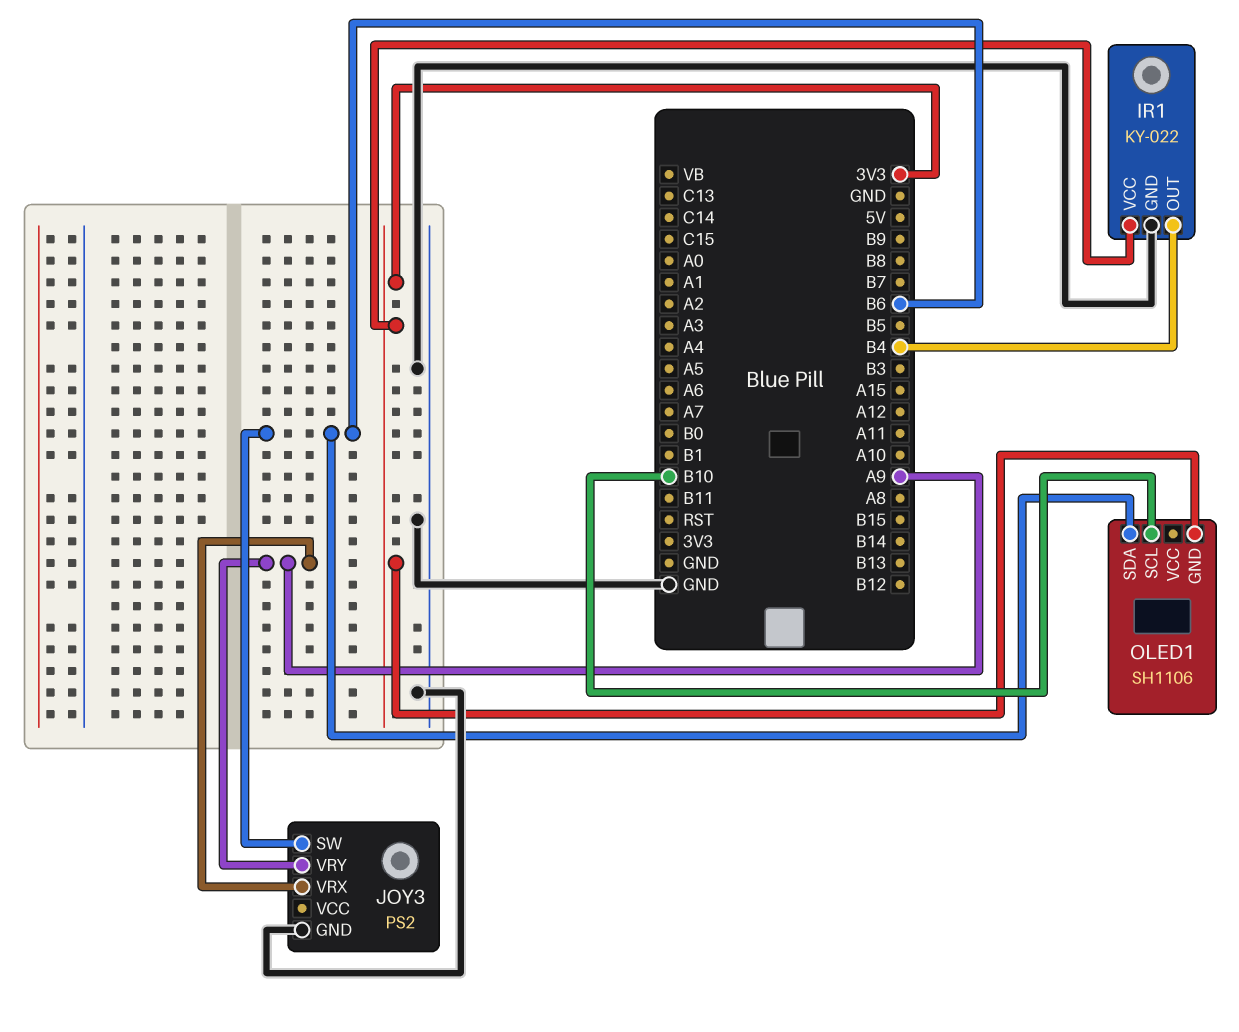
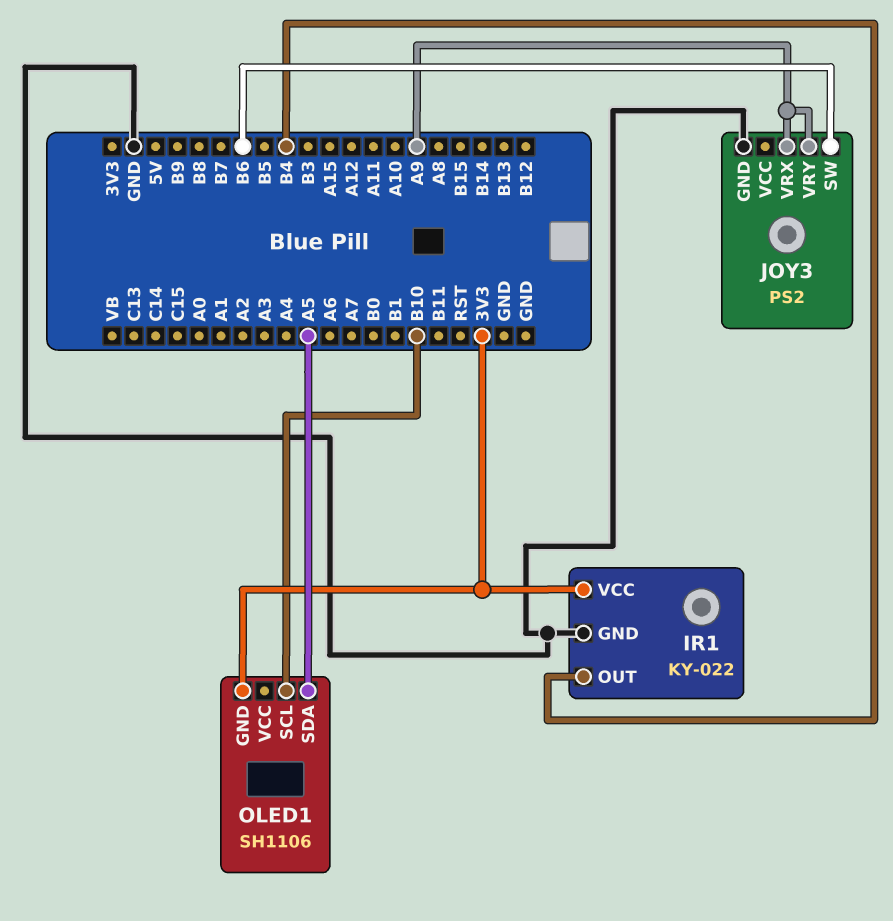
OLED1 pin SDA: B6 -> A5

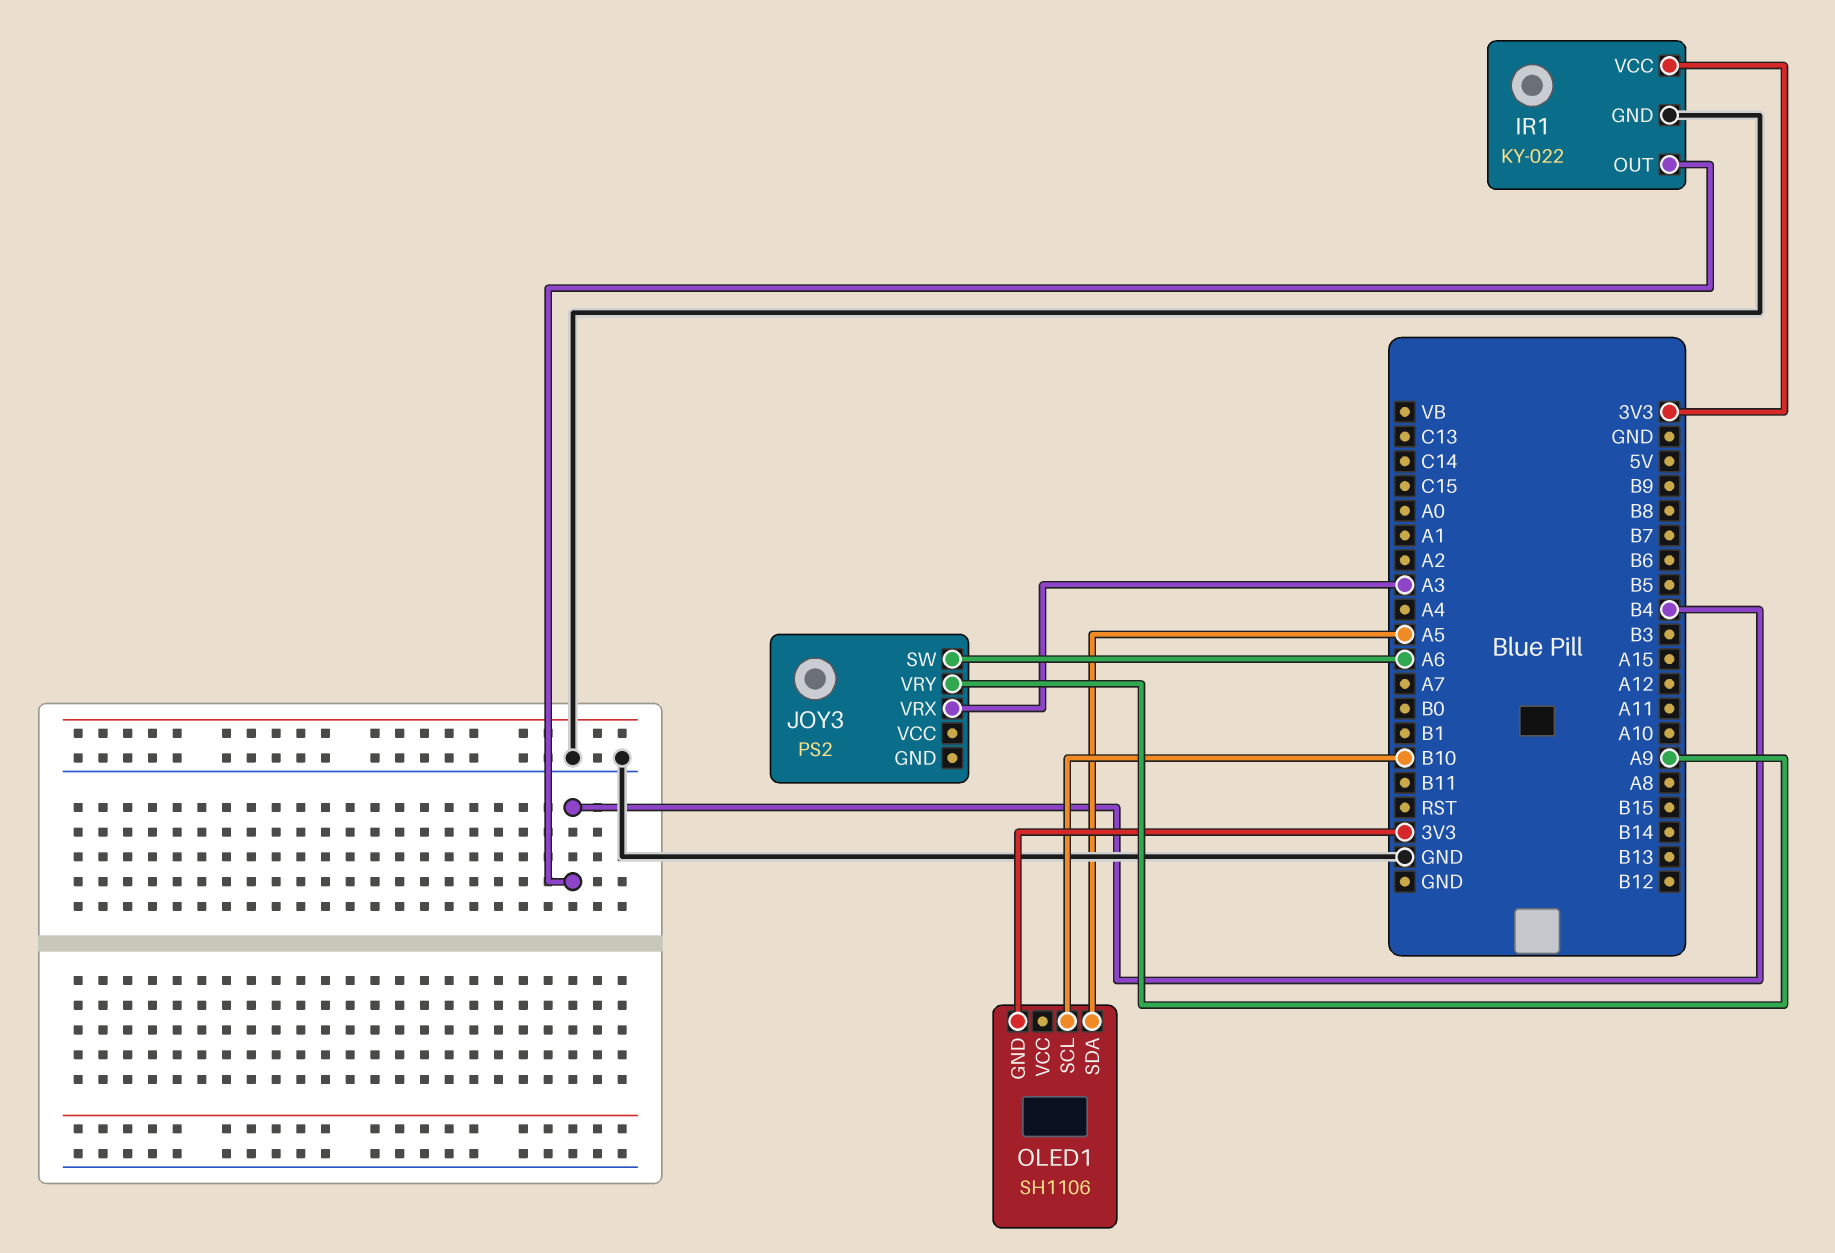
JOY3 pin GND: GND -> none
JOY3 pin SW: B6 -> A6
JOY3 pin VRX: A9 -> A3

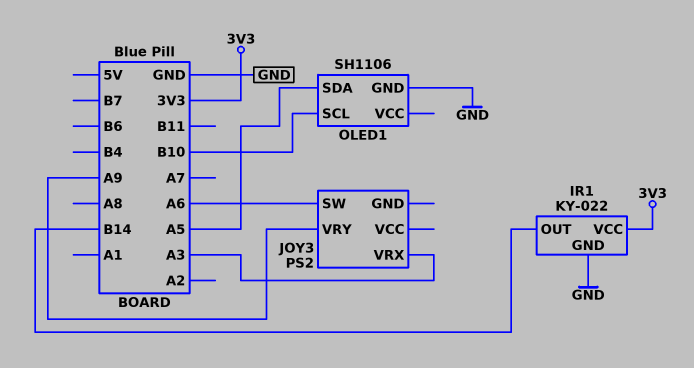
IR1 pin OUT: B4 -> B14
OLED1 pin GND: 3V3 -> GND

